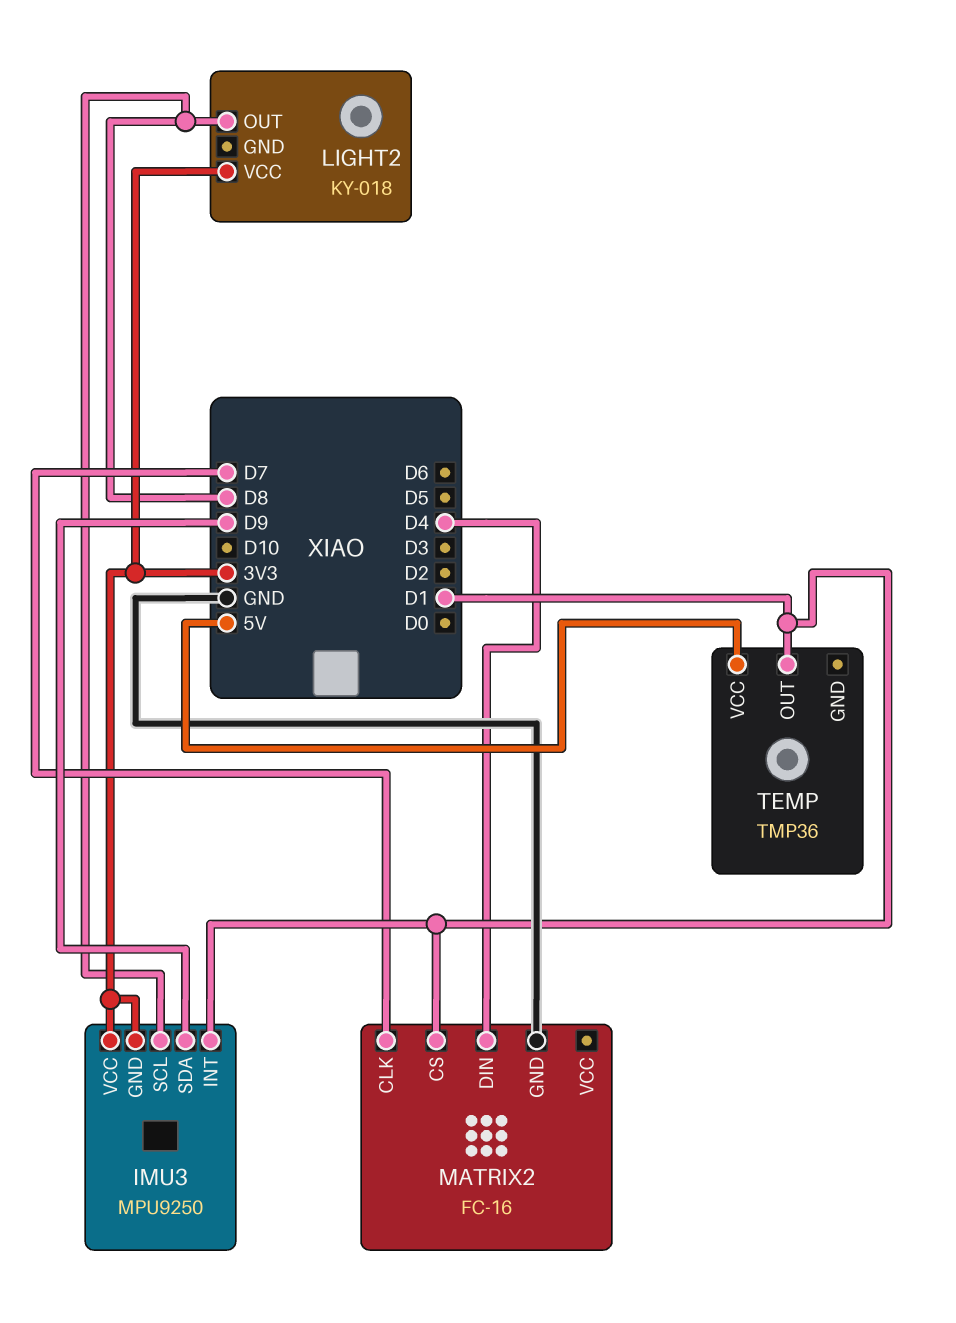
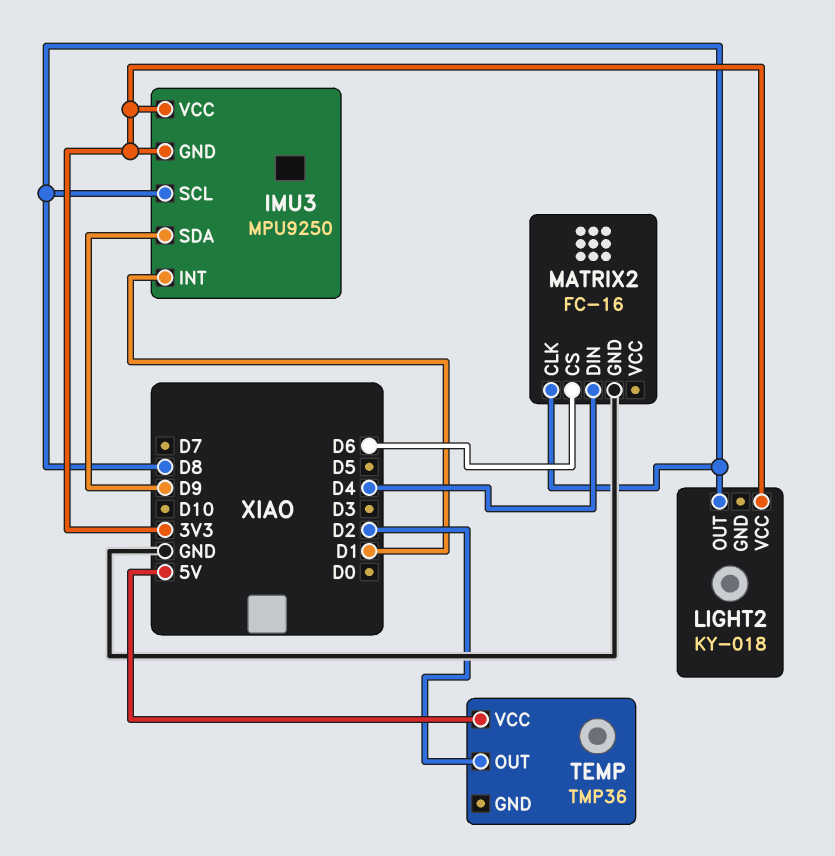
MATRIX2 pin CLK: D7 -> D8
MATRIX2 pin CS: D1 -> D6
TEMP pin OUT: D1 -> D2

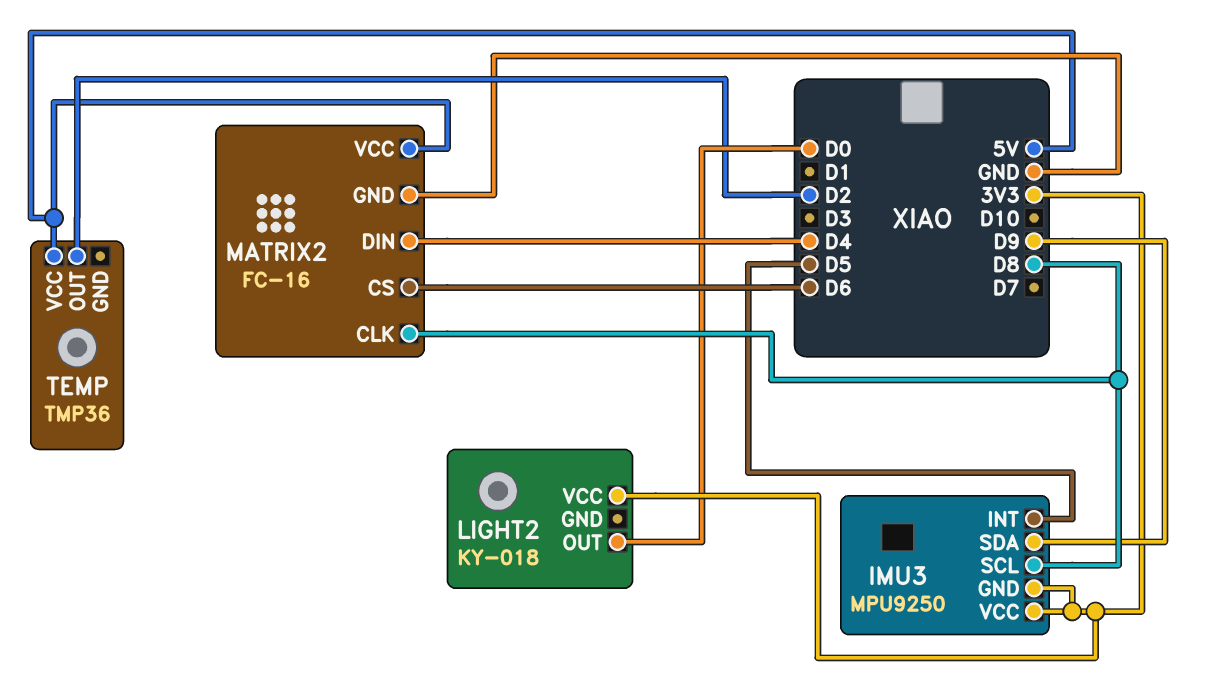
IMU3 pin INT: D1 -> D5
LIGHT2 pin OUT: D8 -> D0
MATRIX2 pin VCC: none -> 5V

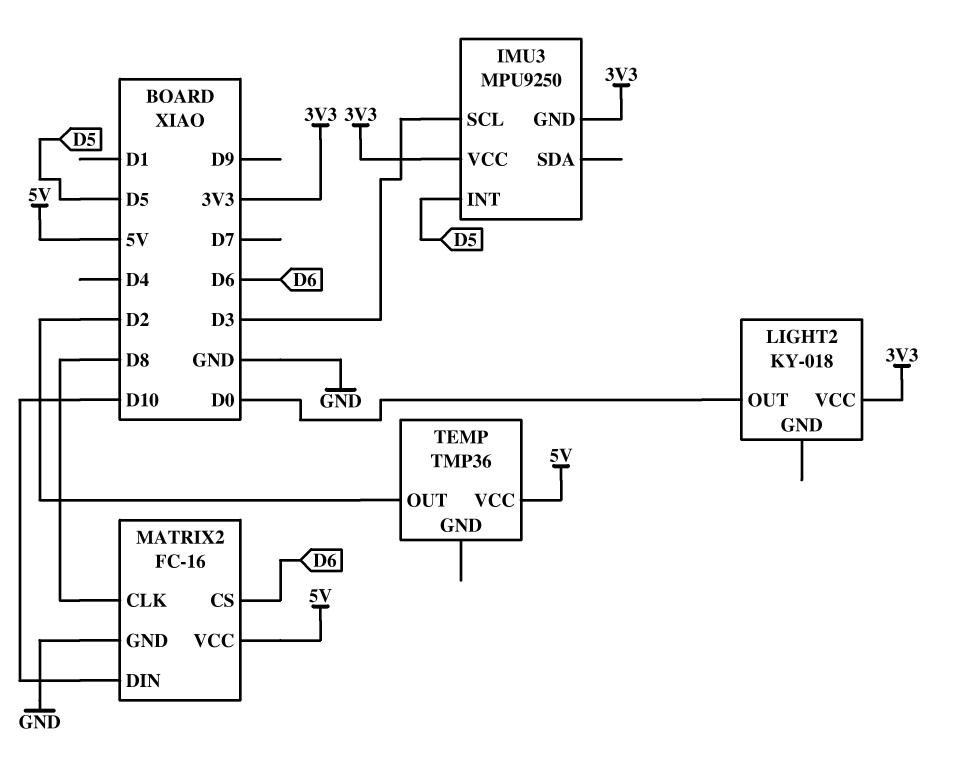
IMU3 pin SCL: D8 -> D3
IMU3 pin SDA: D9 -> none
MATRIX2 pin DIN: D4 -> D10

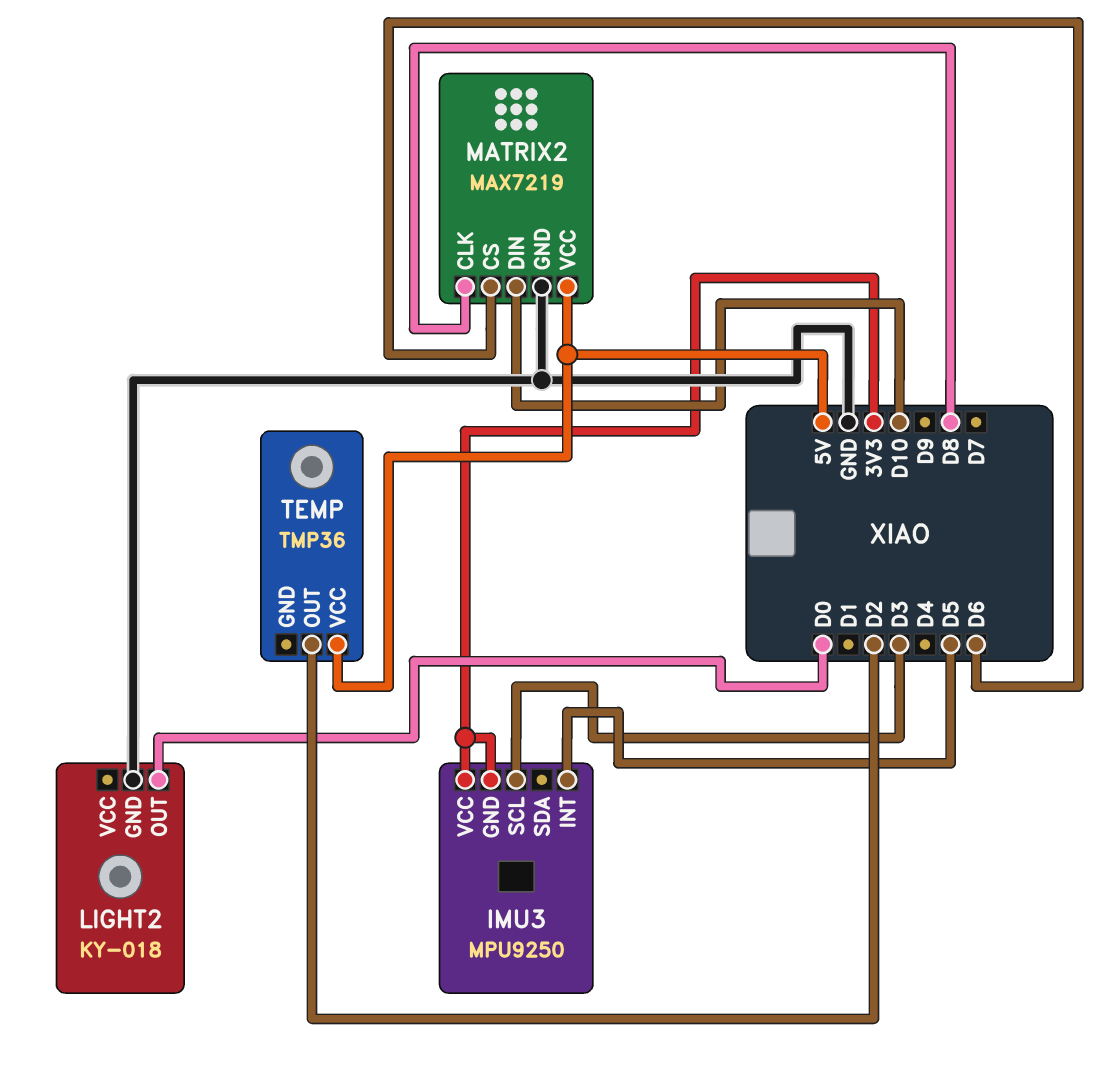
LIGHT2 pin GND: none -> GND
LIGHT2 pin VCC: 3V3 -> none
MATRIX2: FC-16 -> MAX7219

